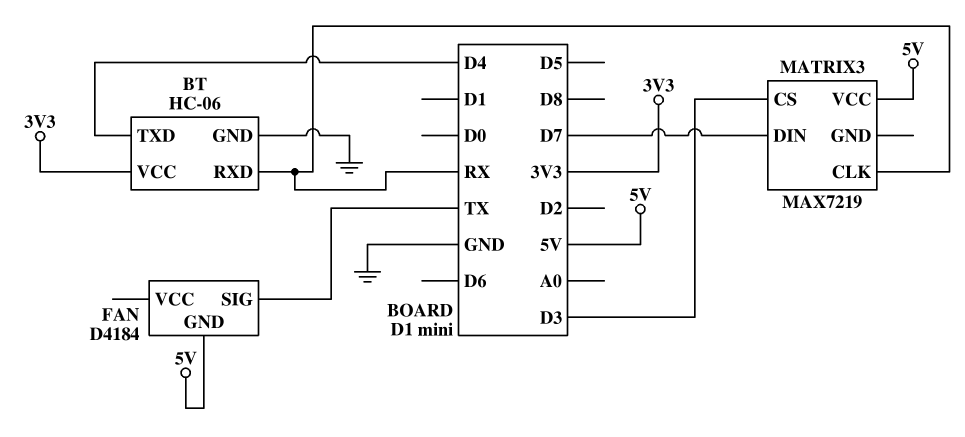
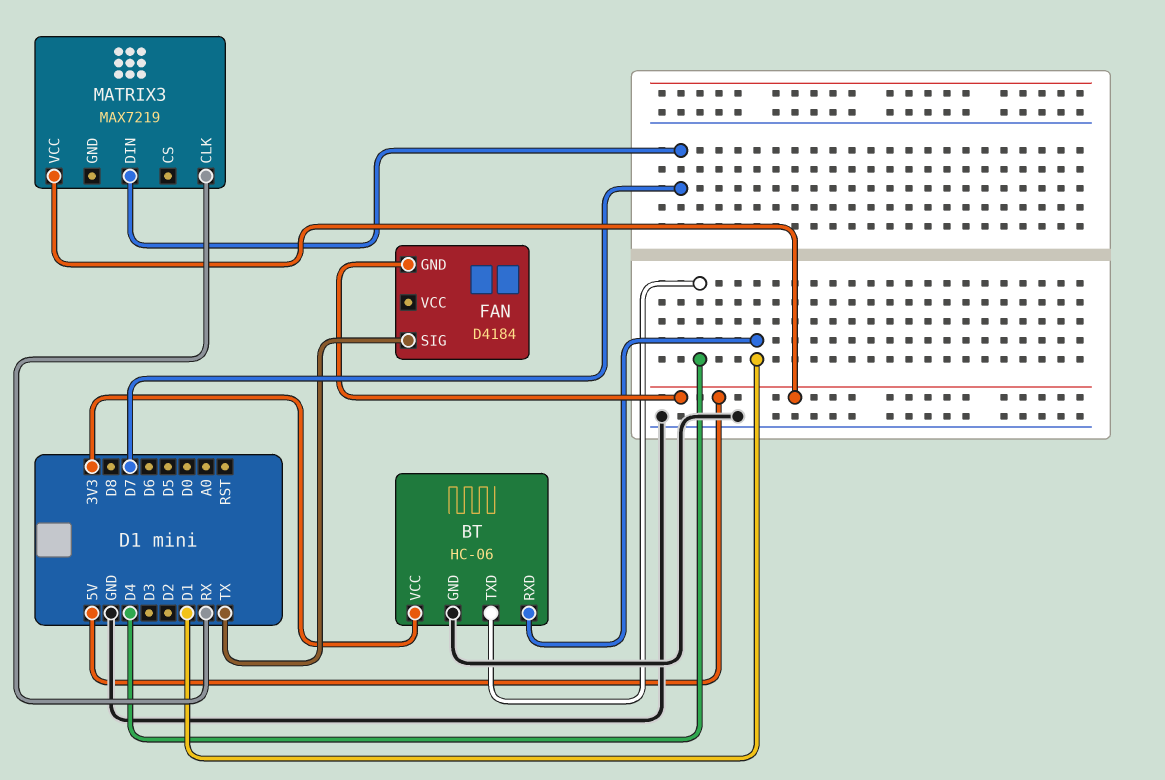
BT pin RXD: RX -> D1
MATRIX3 pin CS: D3 -> none

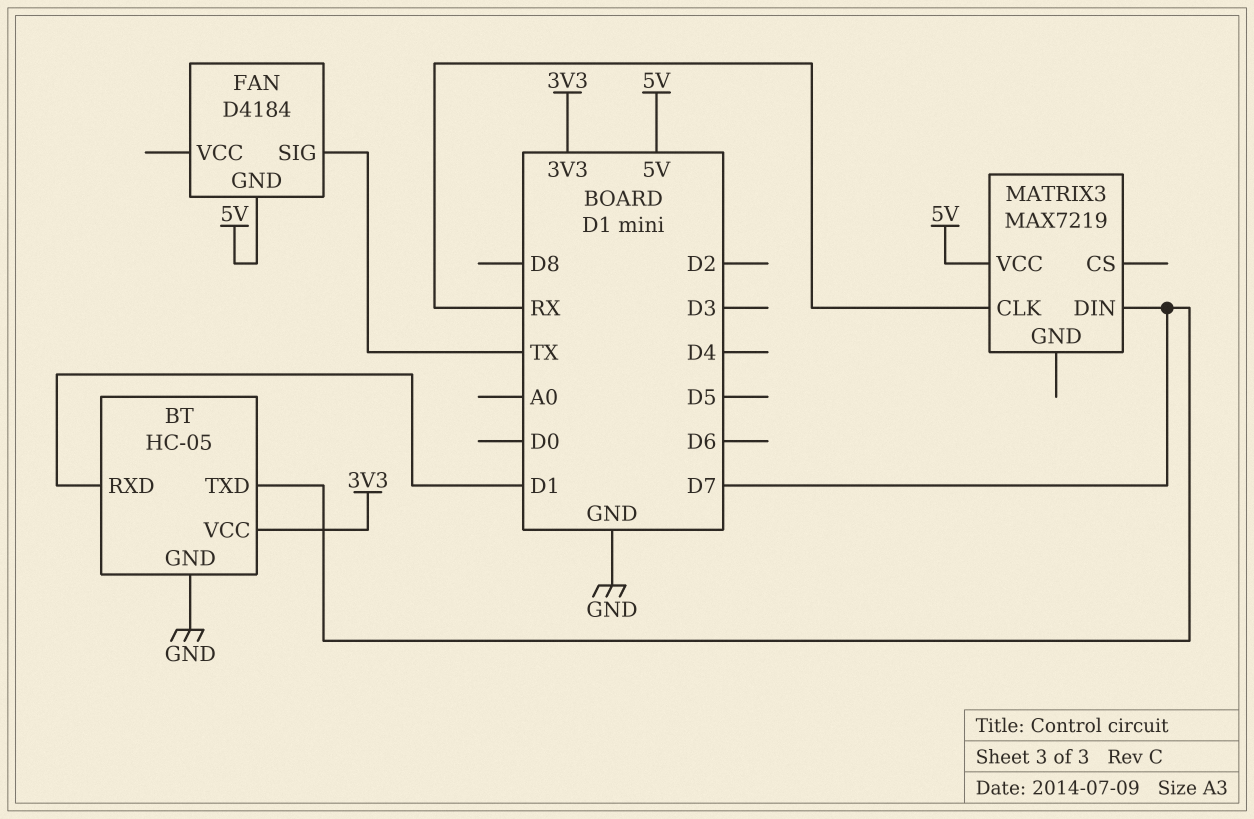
BT: HC-06 -> HC-05
BT pin TXD: D4 -> D7

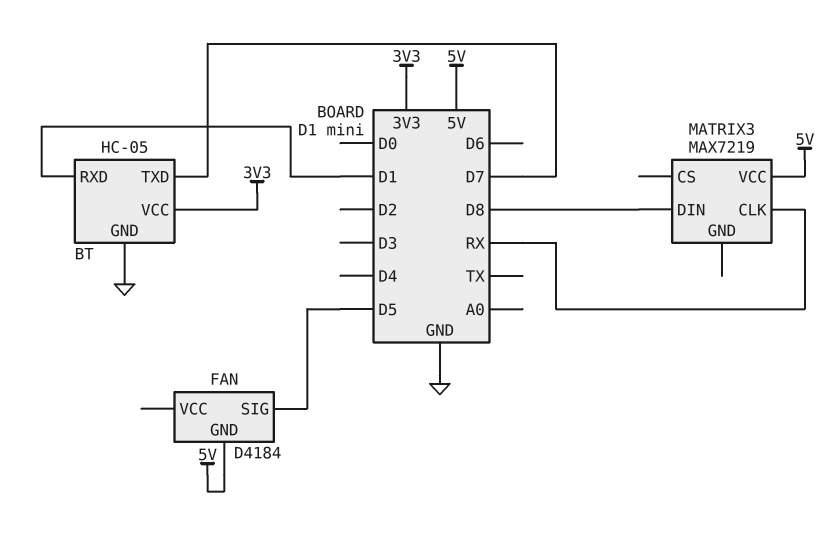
FAN pin SIG: TX -> D5
MATRIX3 pin DIN: D7 -> D8

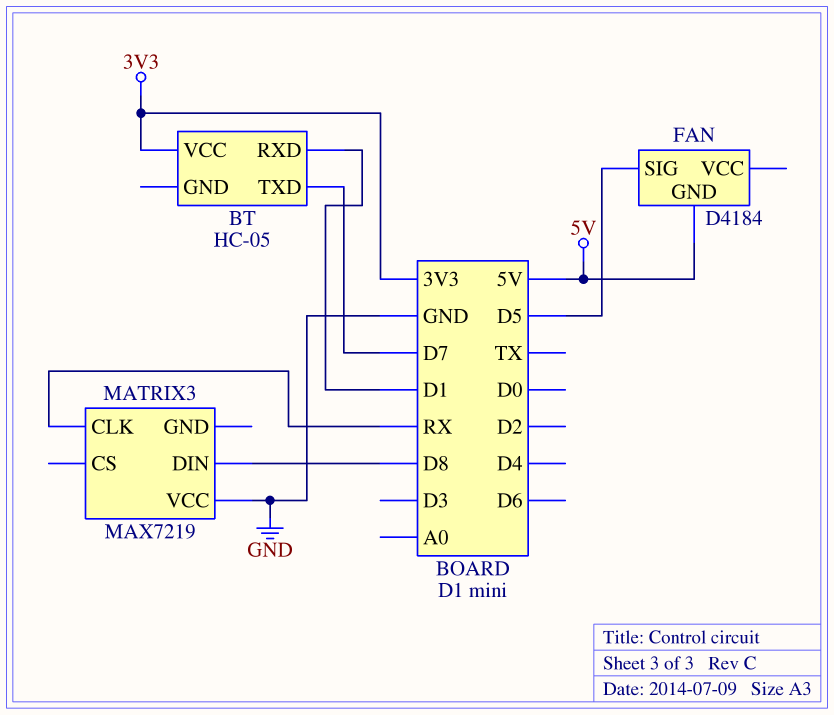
BT pin GND: GND -> none
MATRIX3 pin VCC: 5V -> GND

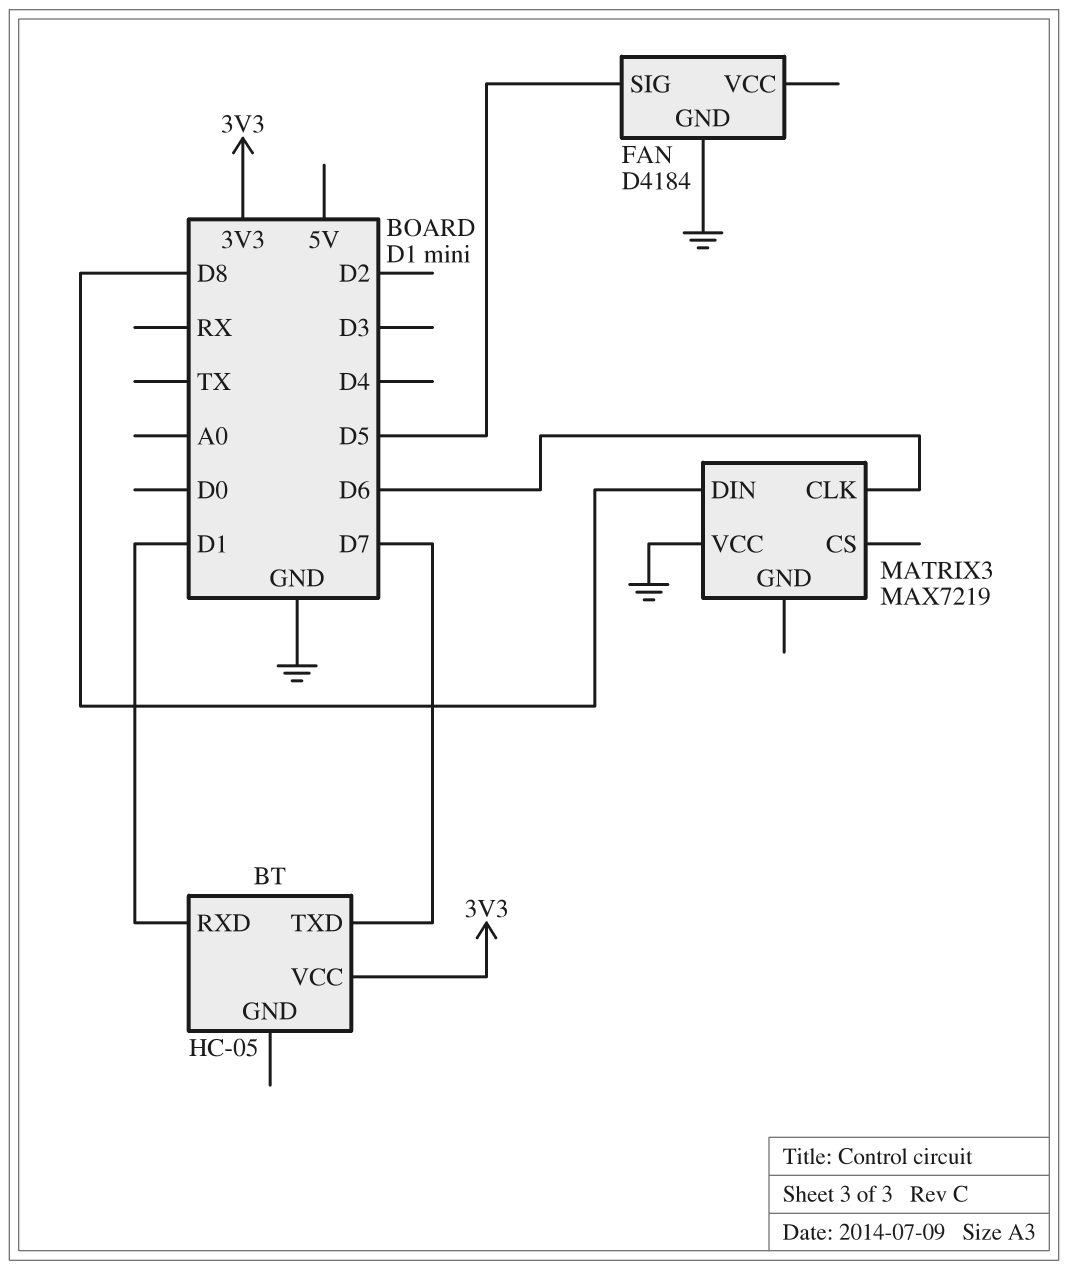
FAN pin GND: 5V -> GND
MATRIX3 pin CLK: RX -> D6

